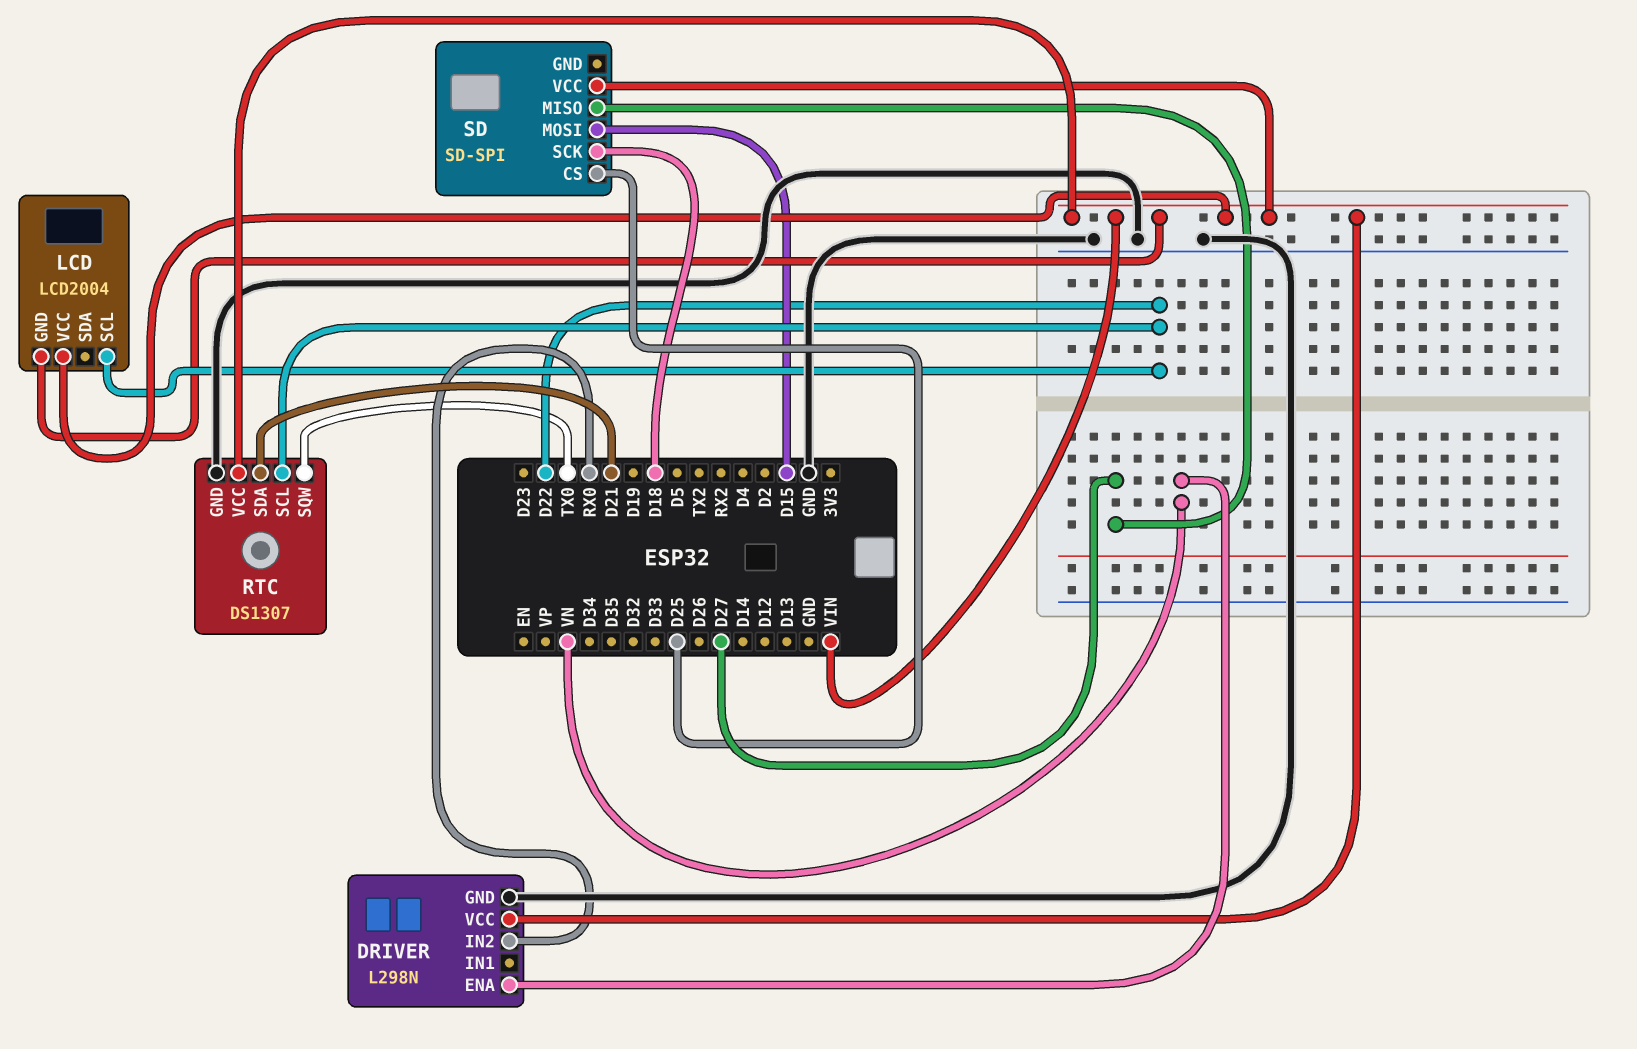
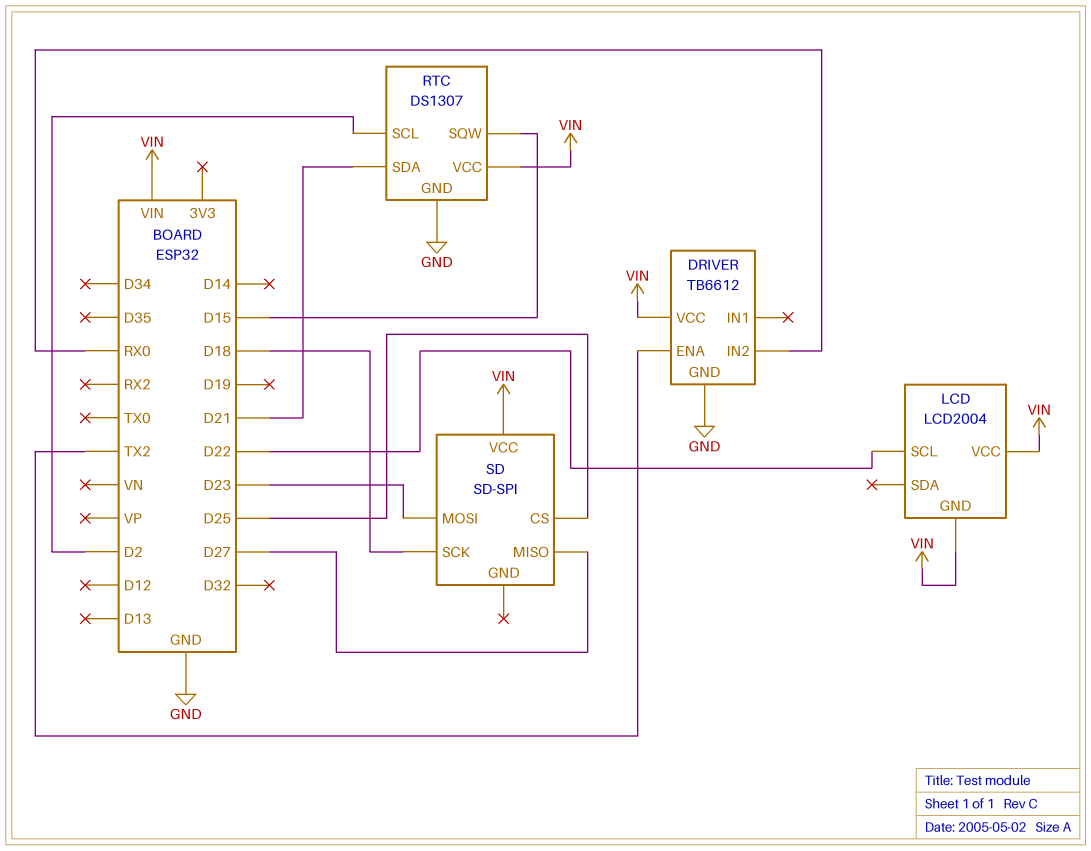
DRIVER: L298N -> TB6612
DRIVER pin ENA: VN -> TX2
RTC pin SCL: D22 -> D2
RTC pin SQW: TX0 -> D15
SD pin MOSI: D15 -> D23

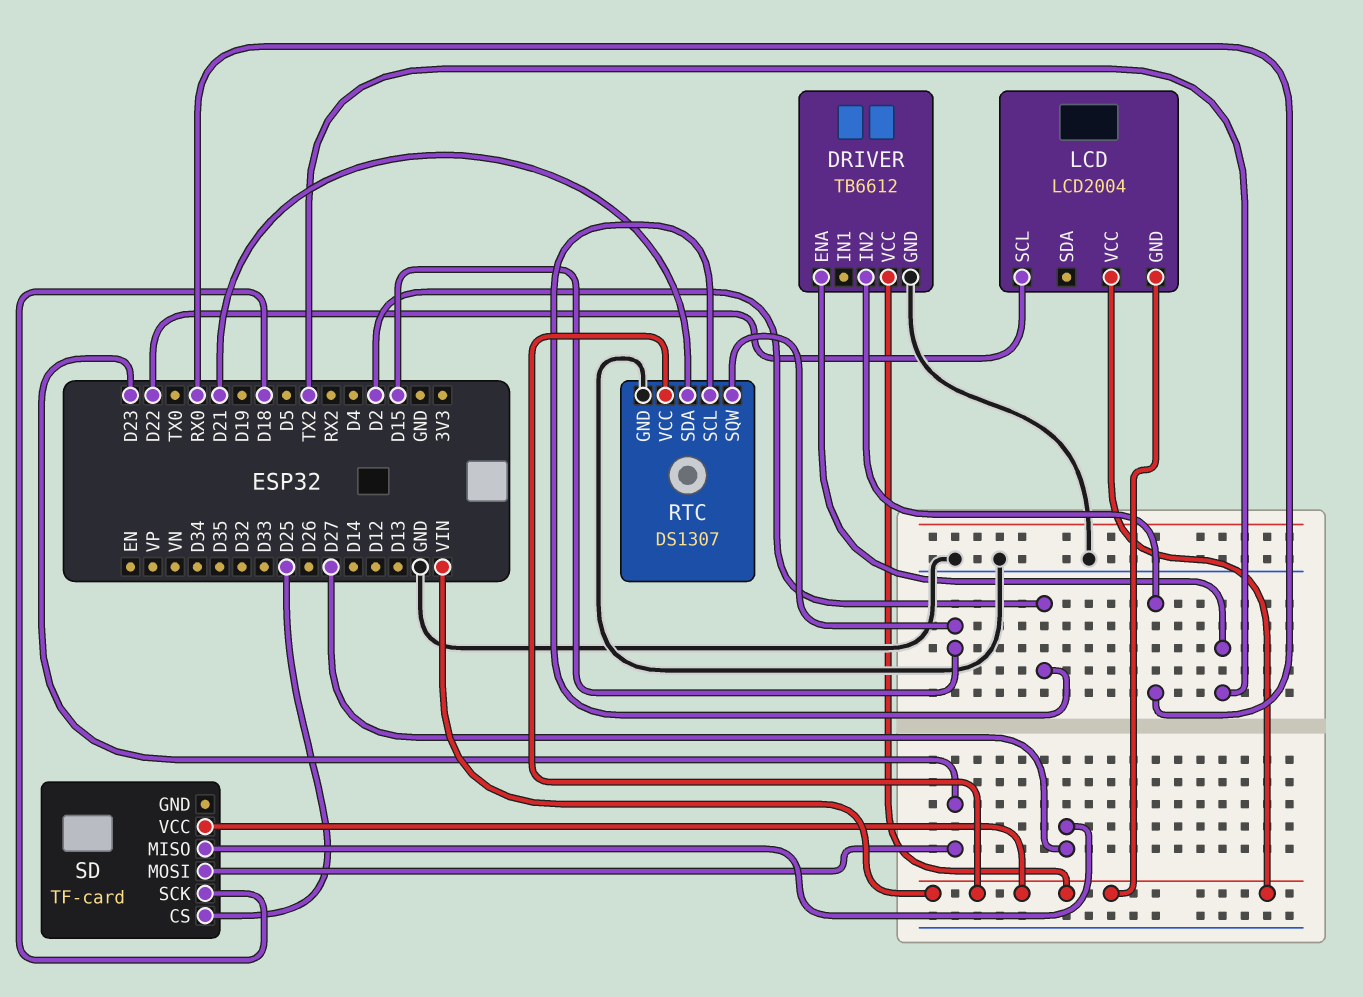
SD: SD-SPI -> TF-card

